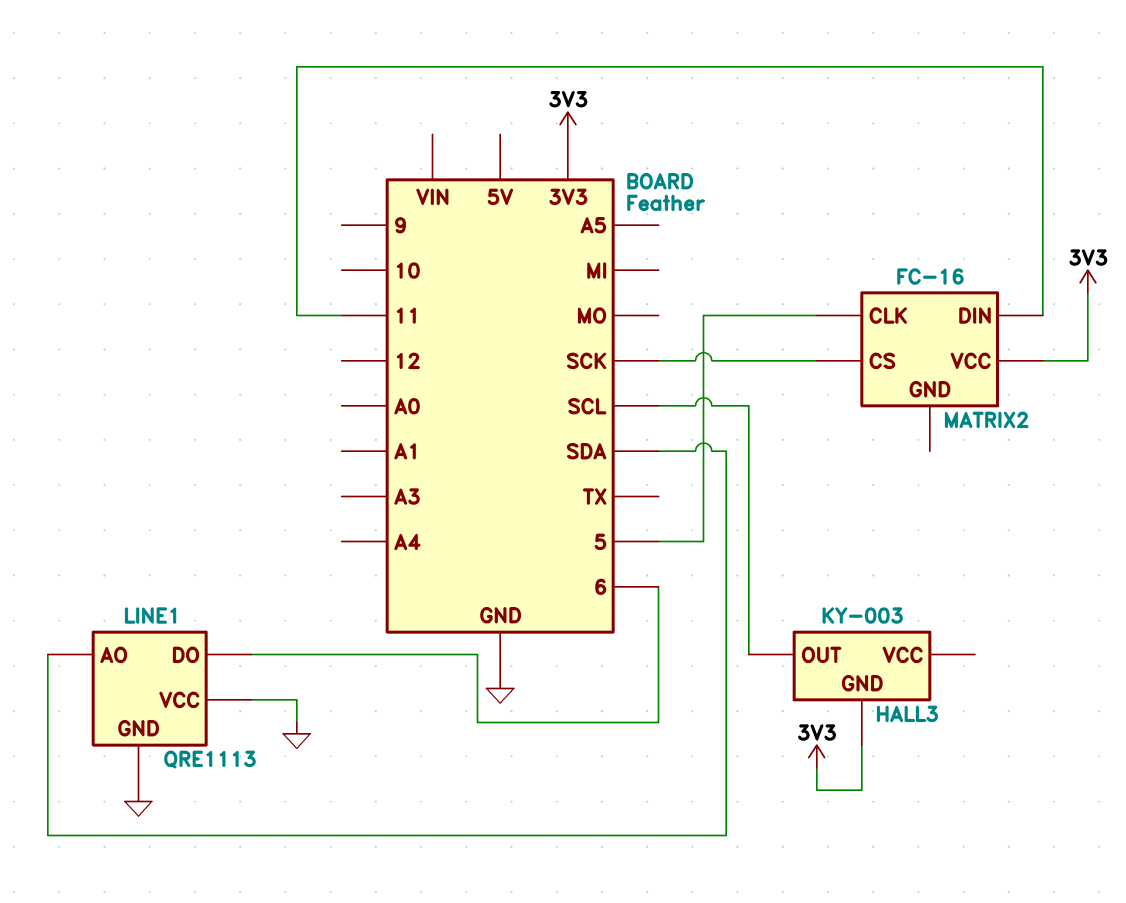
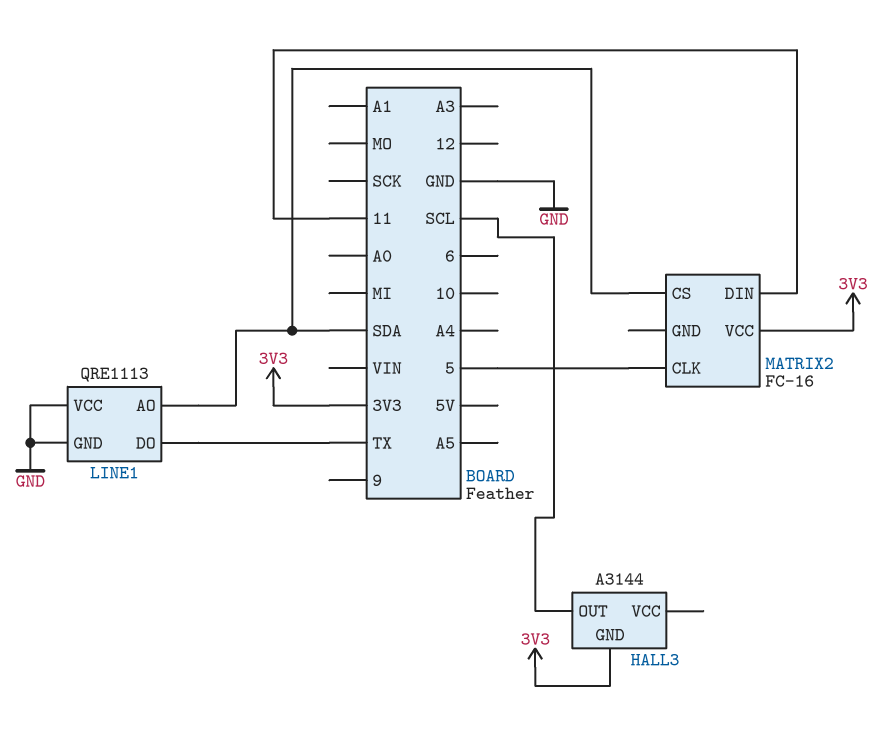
HALL3: KY-003 -> A3144
LINE1 pin DO: 6 -> TX
MATRIX2 pin CS: SCK -> SDA

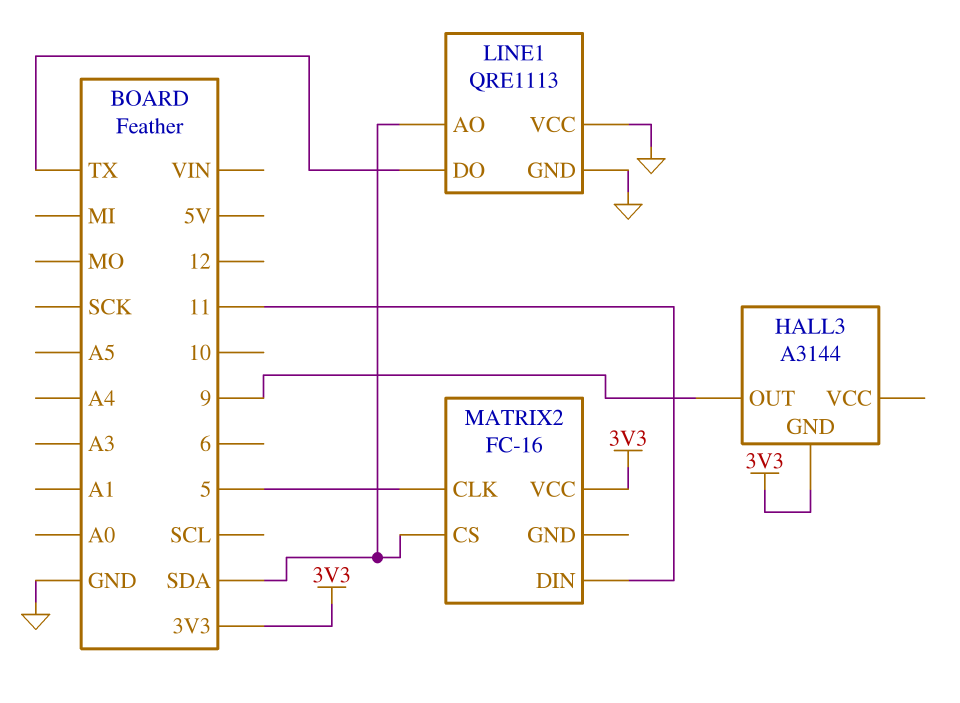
HALL3 pin OUT: SCL -> 9

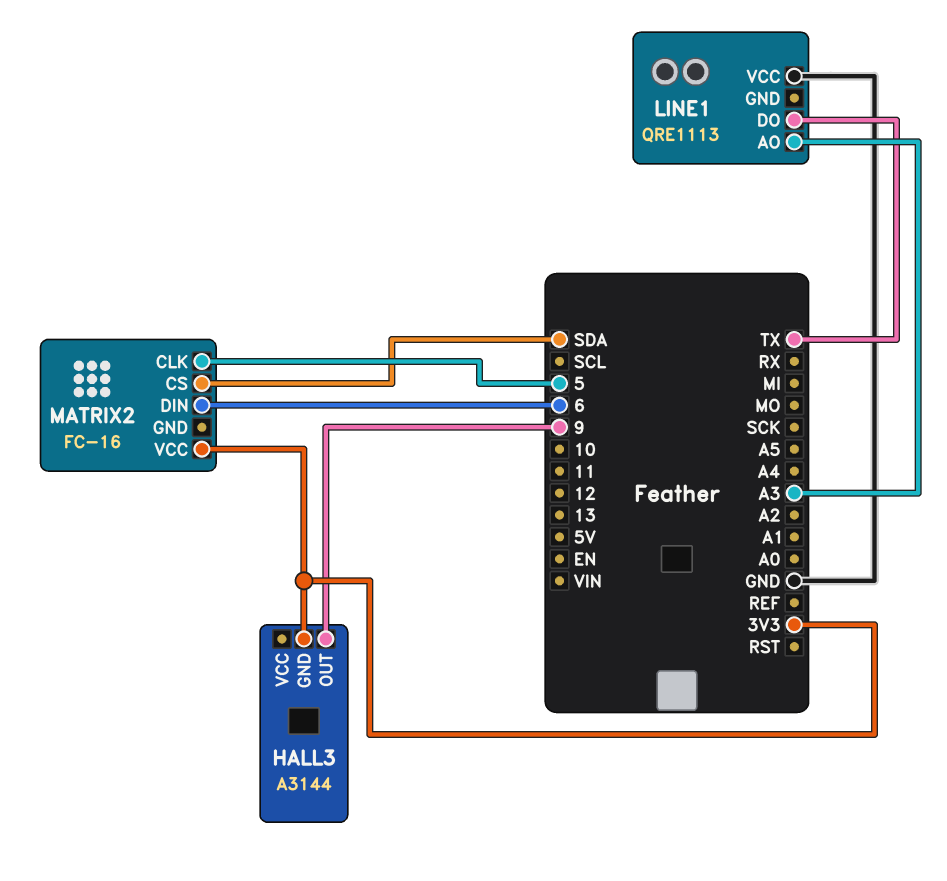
LINE1 pin AO: SDA -> A3
LINE1 pin GND: GND -> none
MATRIX2 pin DIN: 11 -> 6

